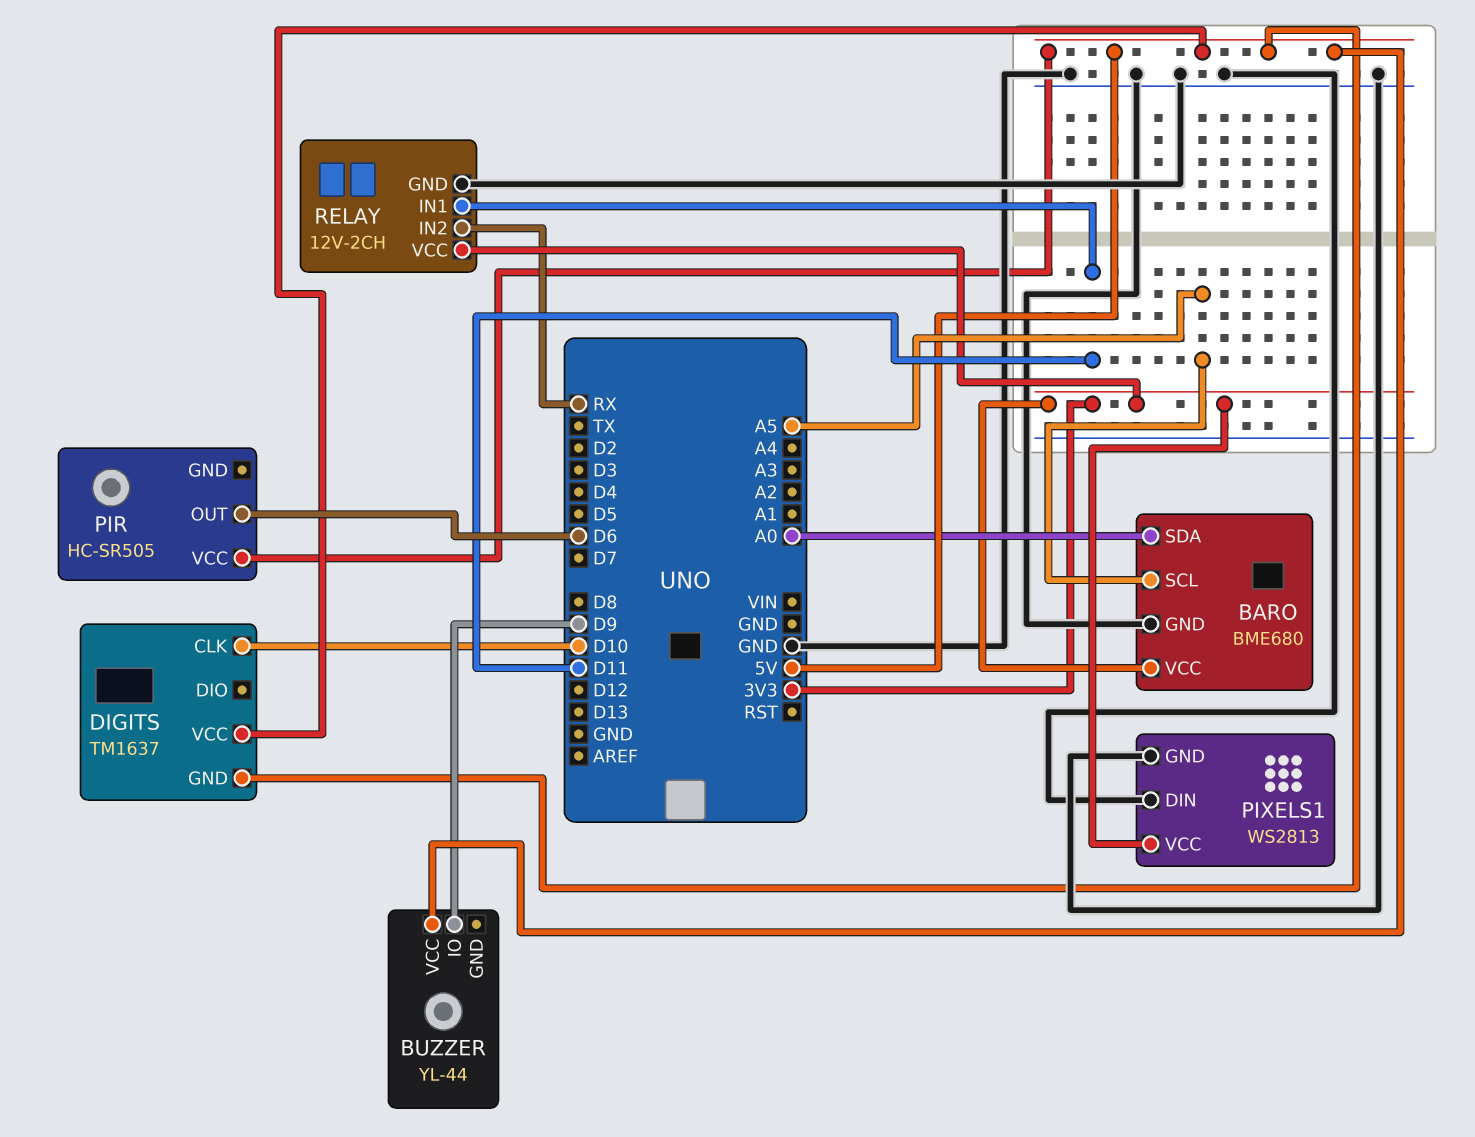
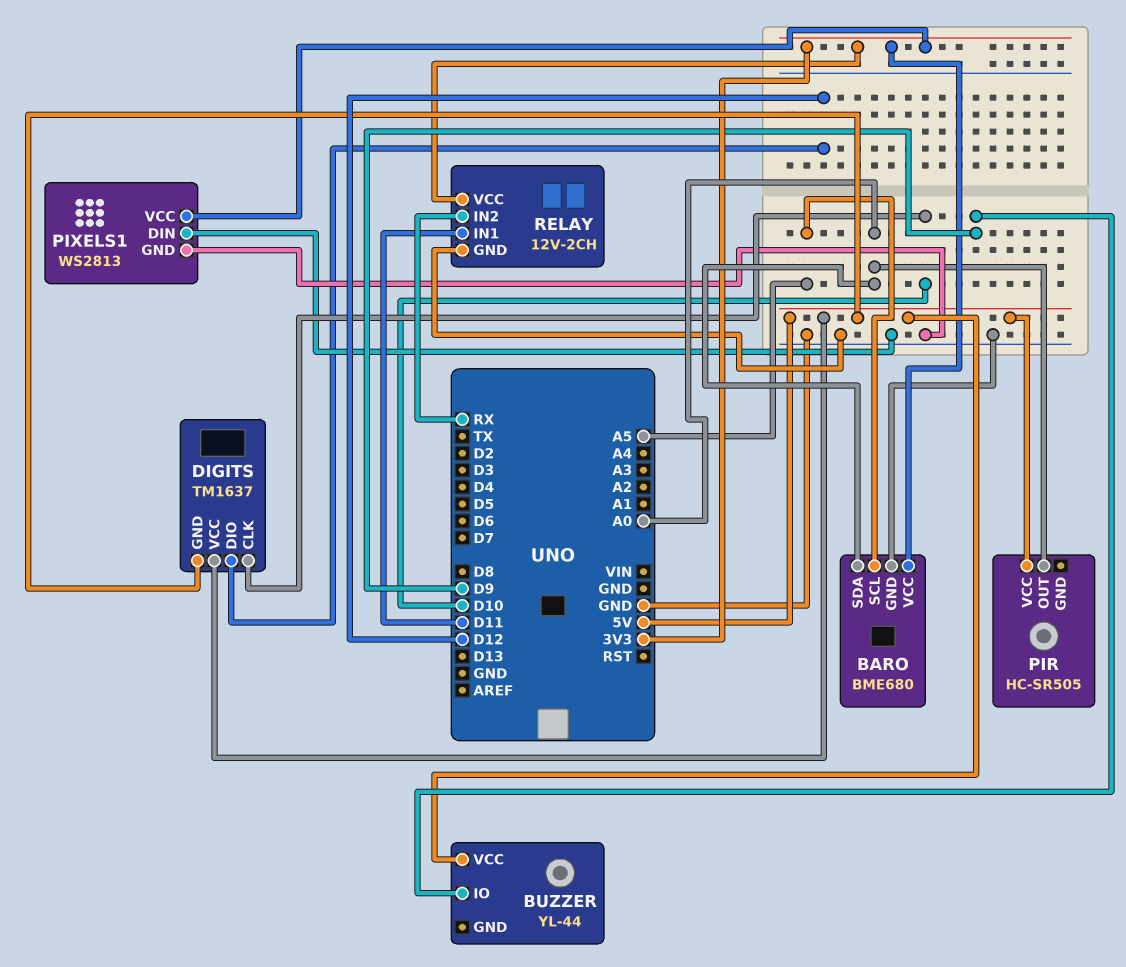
DIGITS pin DIO: none -> D12
PIR pin OUT: D6 -> A0

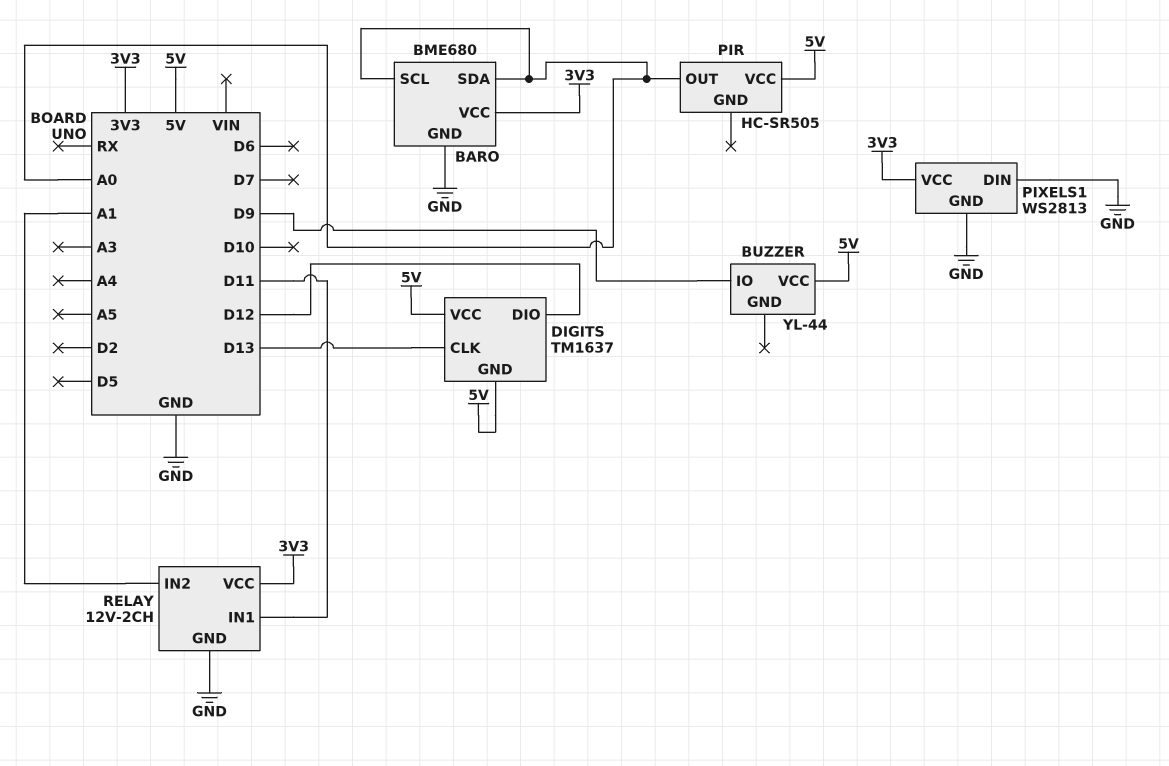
BARO pin SCL: A5 -> A0
DIGITS pin CLK: D10 -> D13
RELAY pin IN2: RX -> A1

